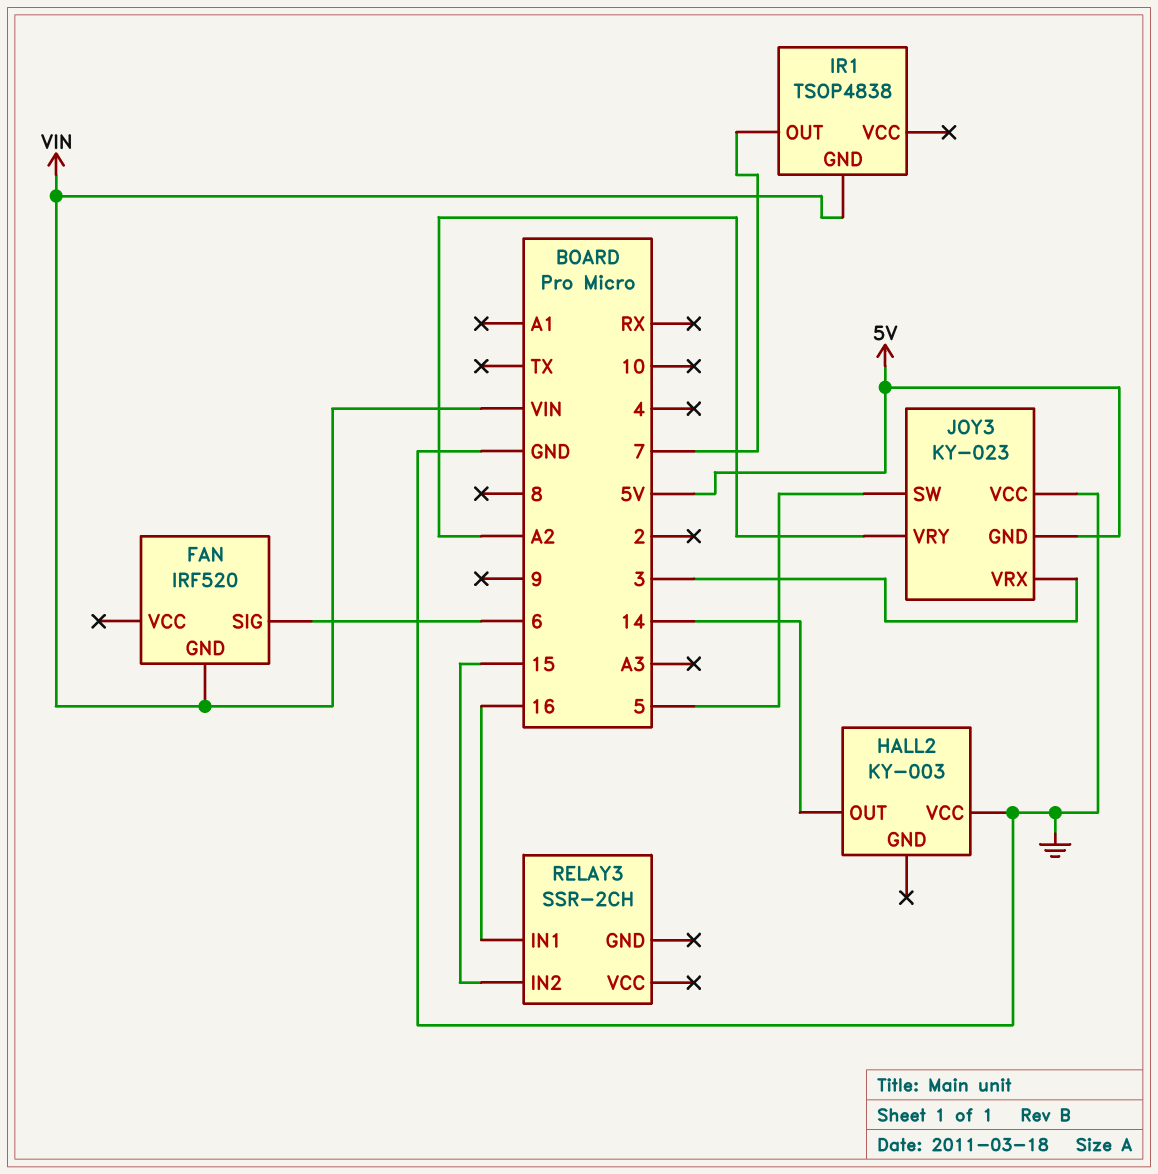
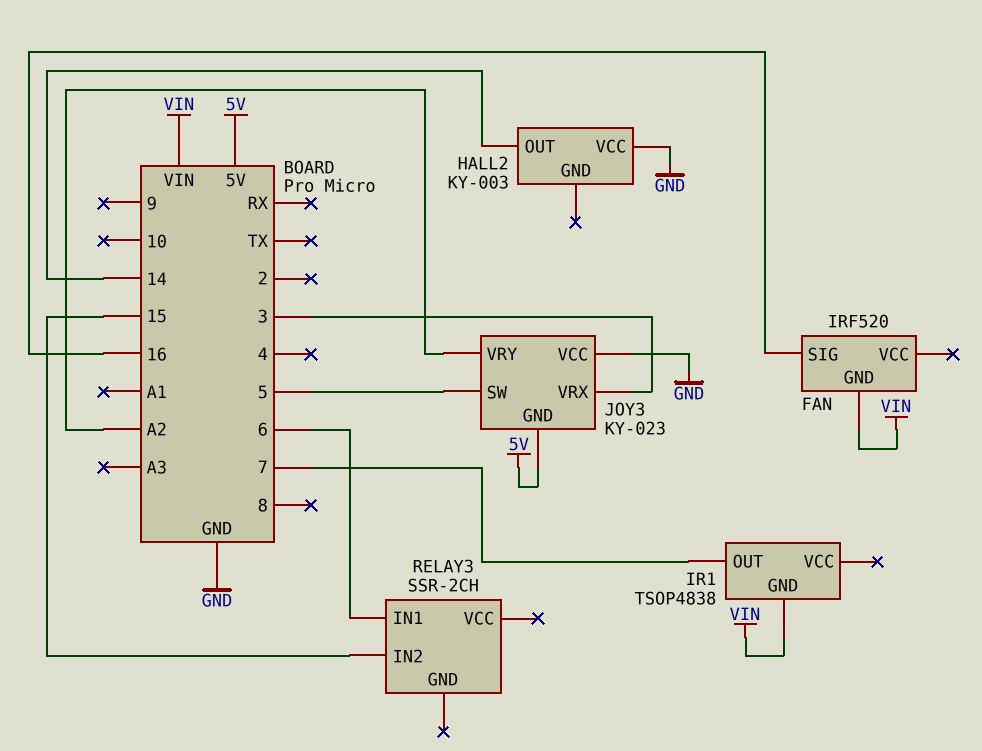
FAN pin SIG: 6 -> 16
RELAY3 pin IN1: 16 -> 6

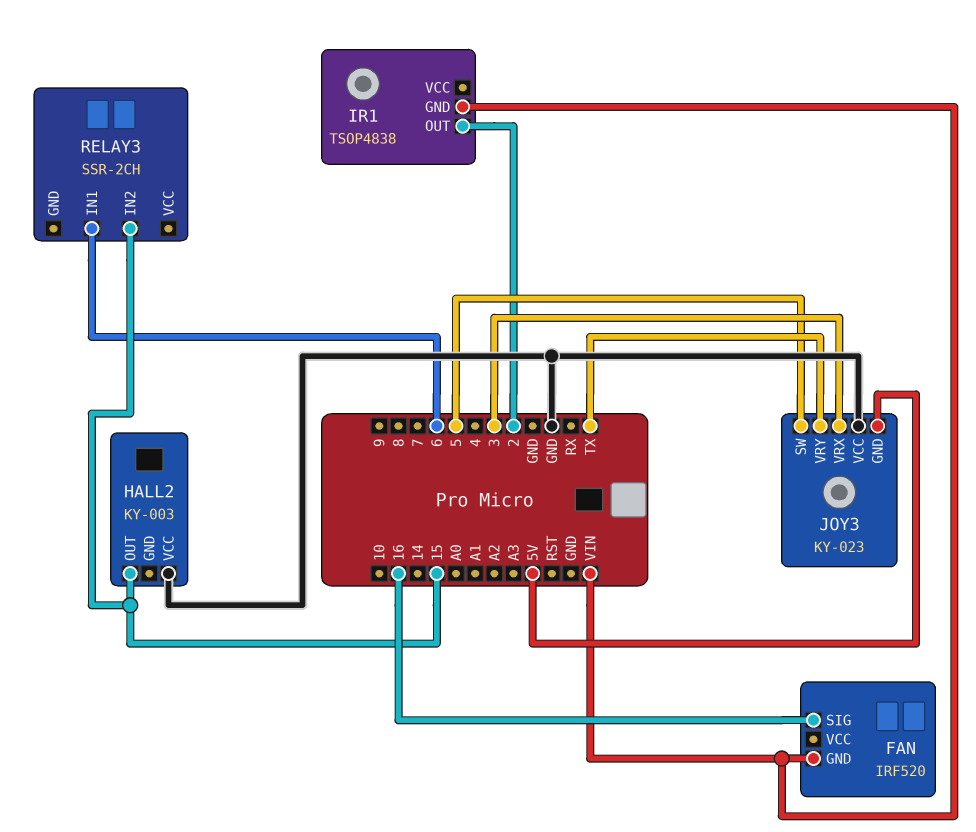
HALL2 pin OUT: 14 -> 15
IR1 pin OUT: 7 -> 2
JOY3 pin VRY: A2 -> TX

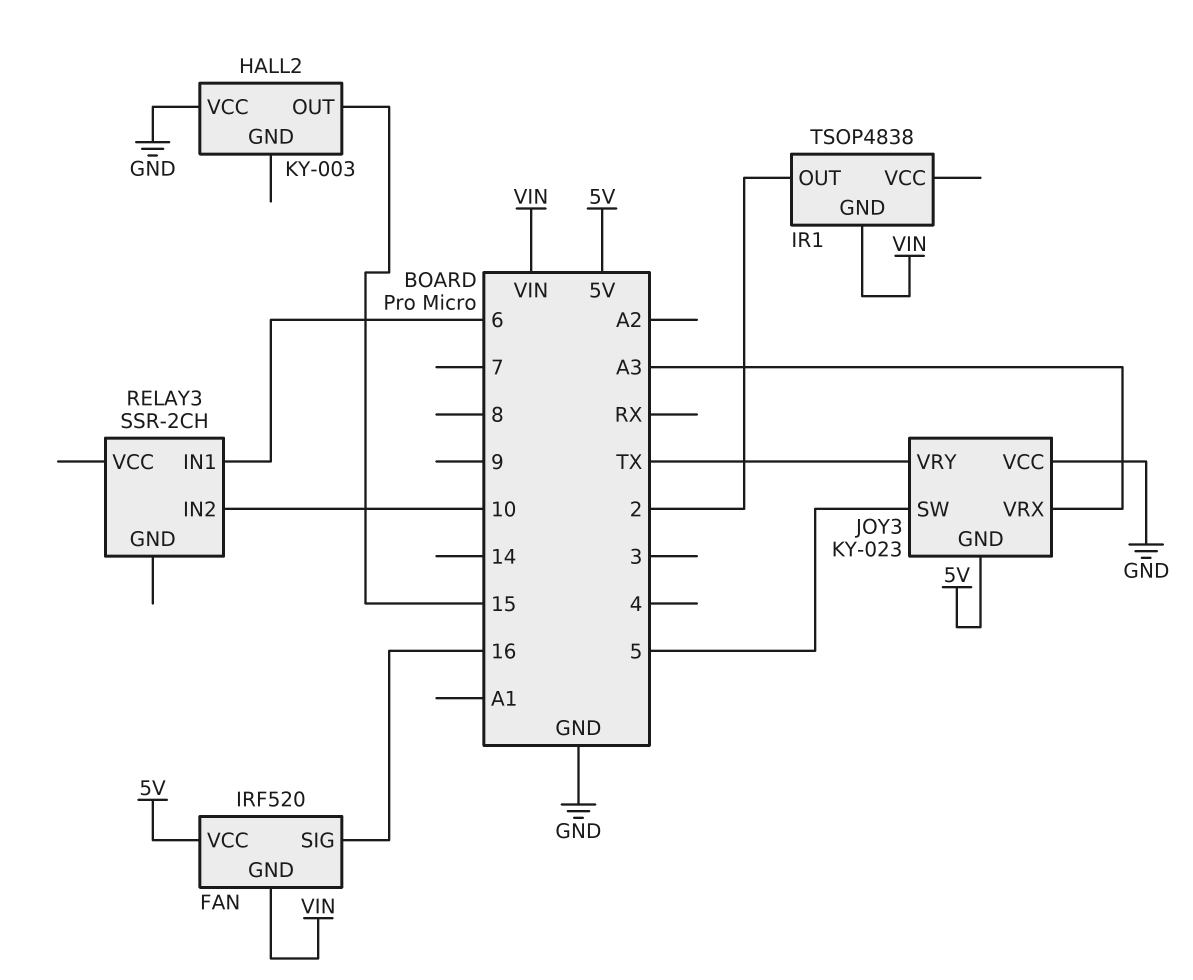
FAN pin VCC: none -> 5V
JOY3 pin VRX: 3 -> A3
RELAY3 pin IN2: 15 -> 10

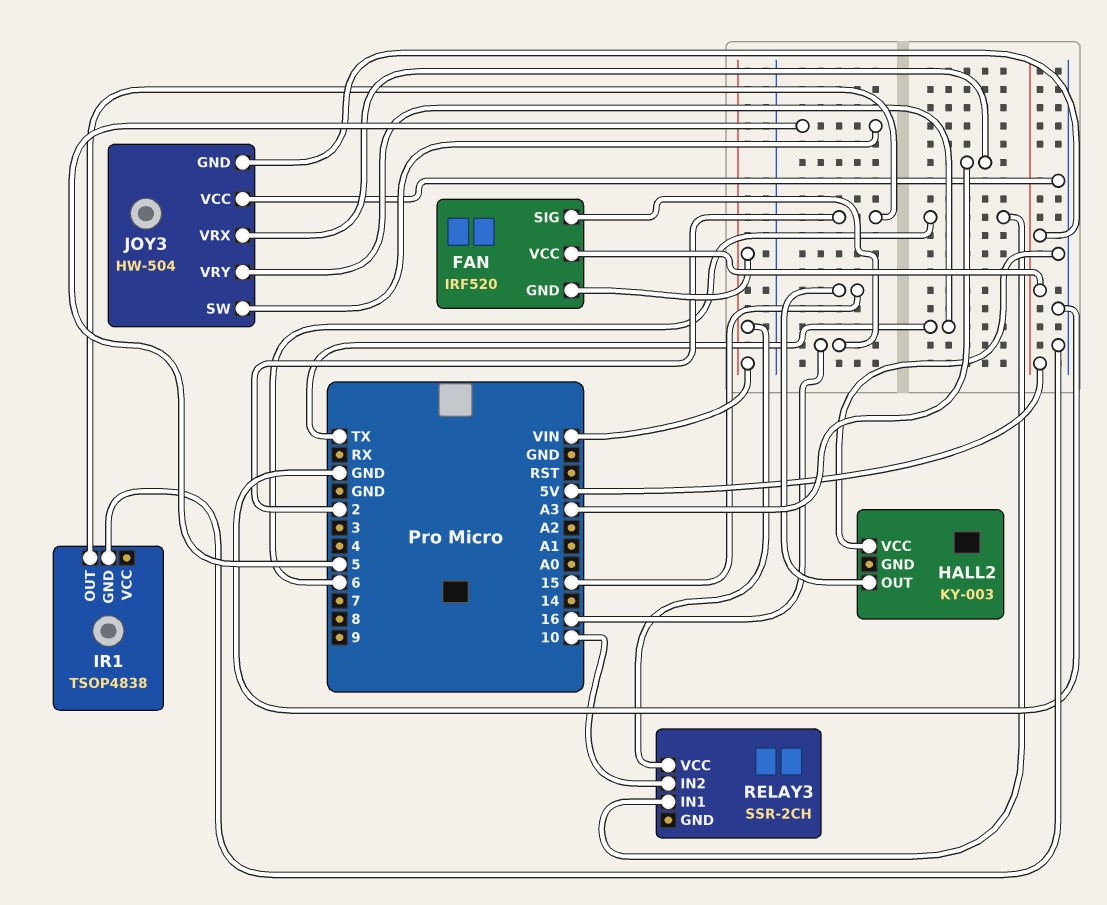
IR1 pin GND: VIN -> GND
JOY3: KY-023 -> HW-504
RELAY3 pin VCC: none -> VIN

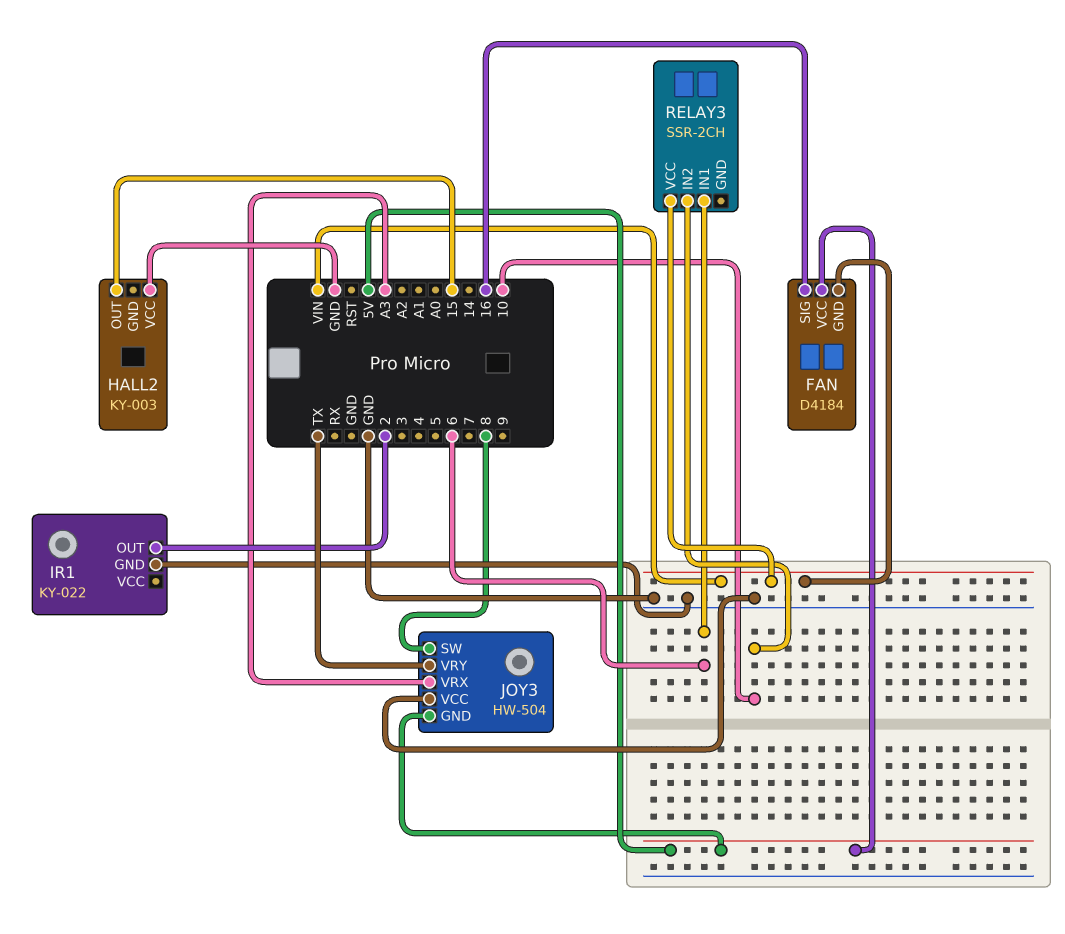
FAN: IRF520 -> D4184
IR1: TSOP4838 -> KY-022
JOY3 pin SW: 5 -> 8

